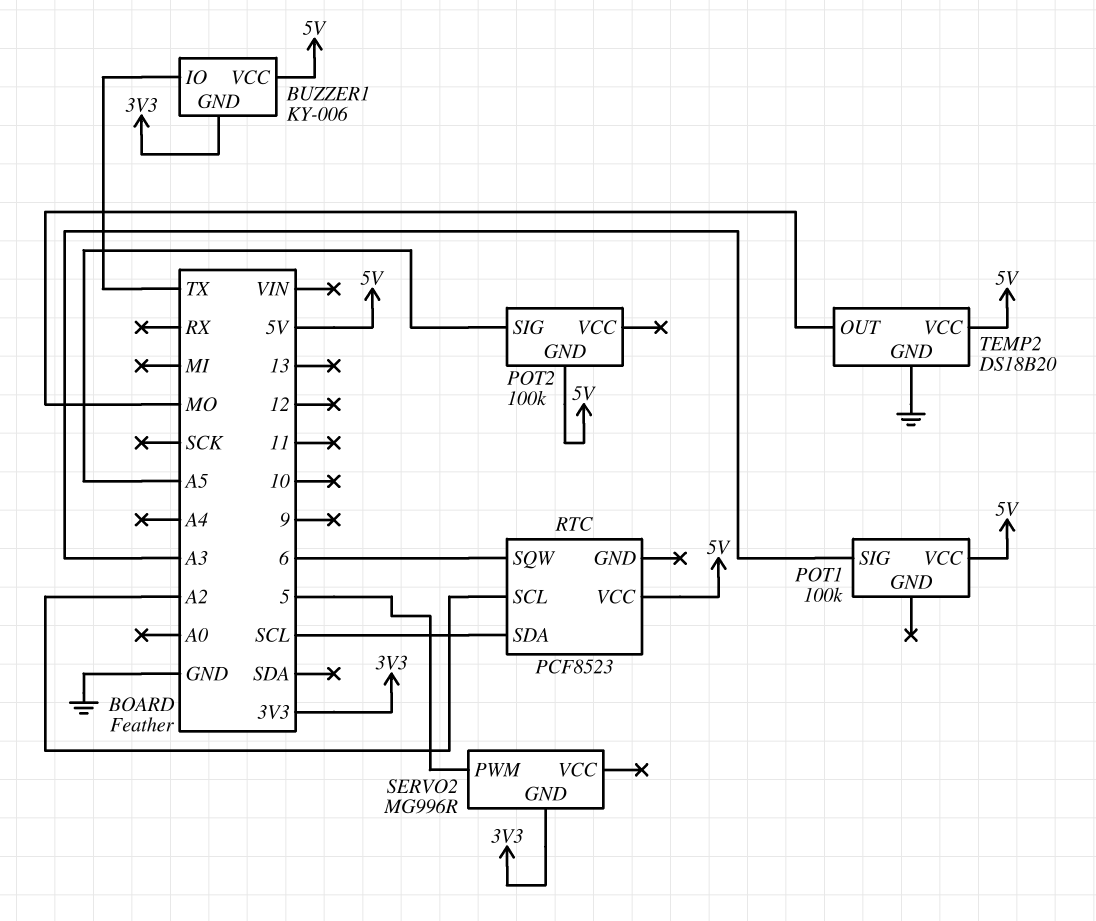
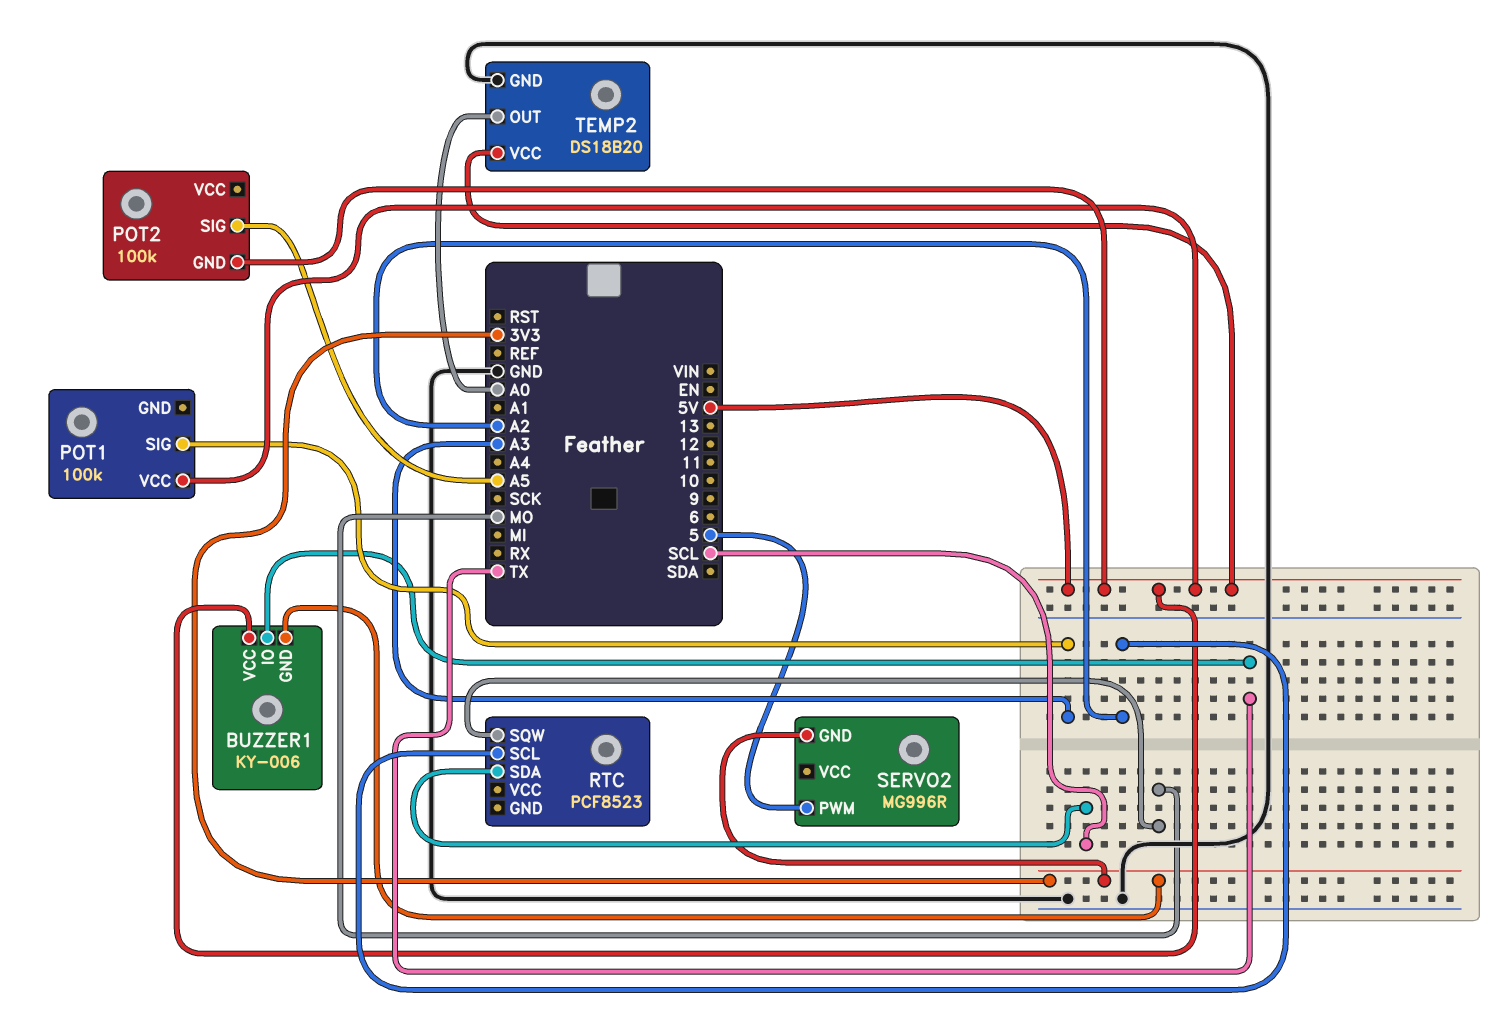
RTC pin SQW: 6 -> MO
RTC pin VCC: 5V -> none
TEMP2 pin OUT: MO -> A0

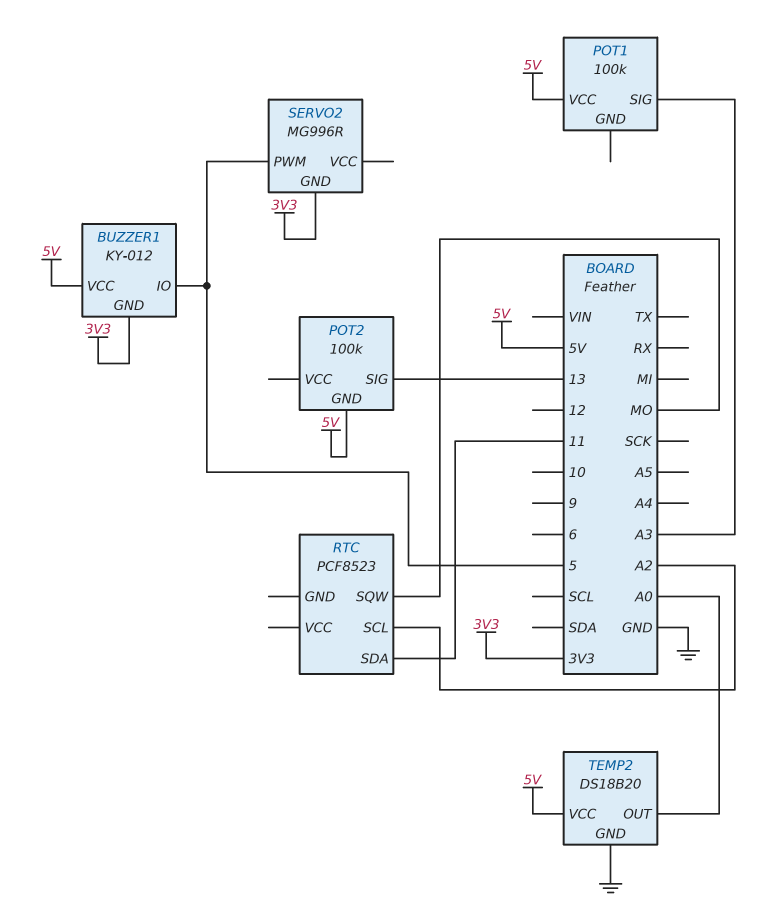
BUZZER1: KY-006 -> KY-012
BUZZER1 pin IO: TX -> 5
POT2 pin SIG: A5 -> 13
RTC pin SDA: SCL -> 11

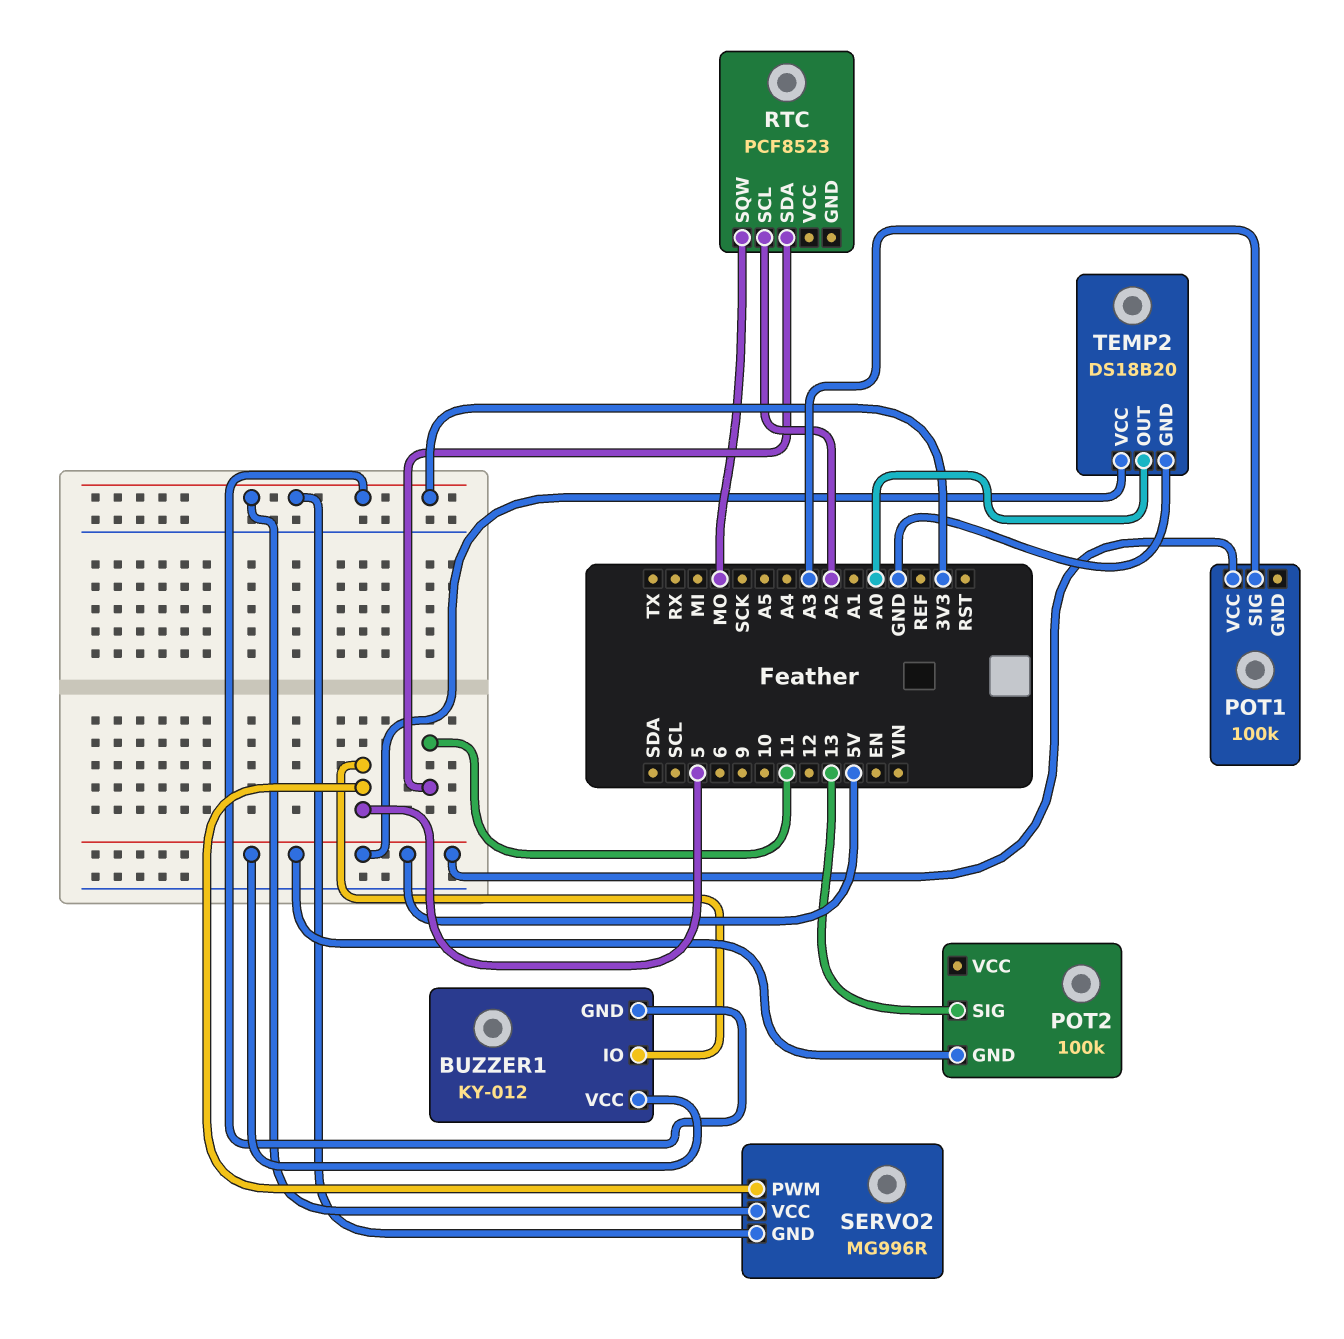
SERVO2 pin VCC: none -> 3V3

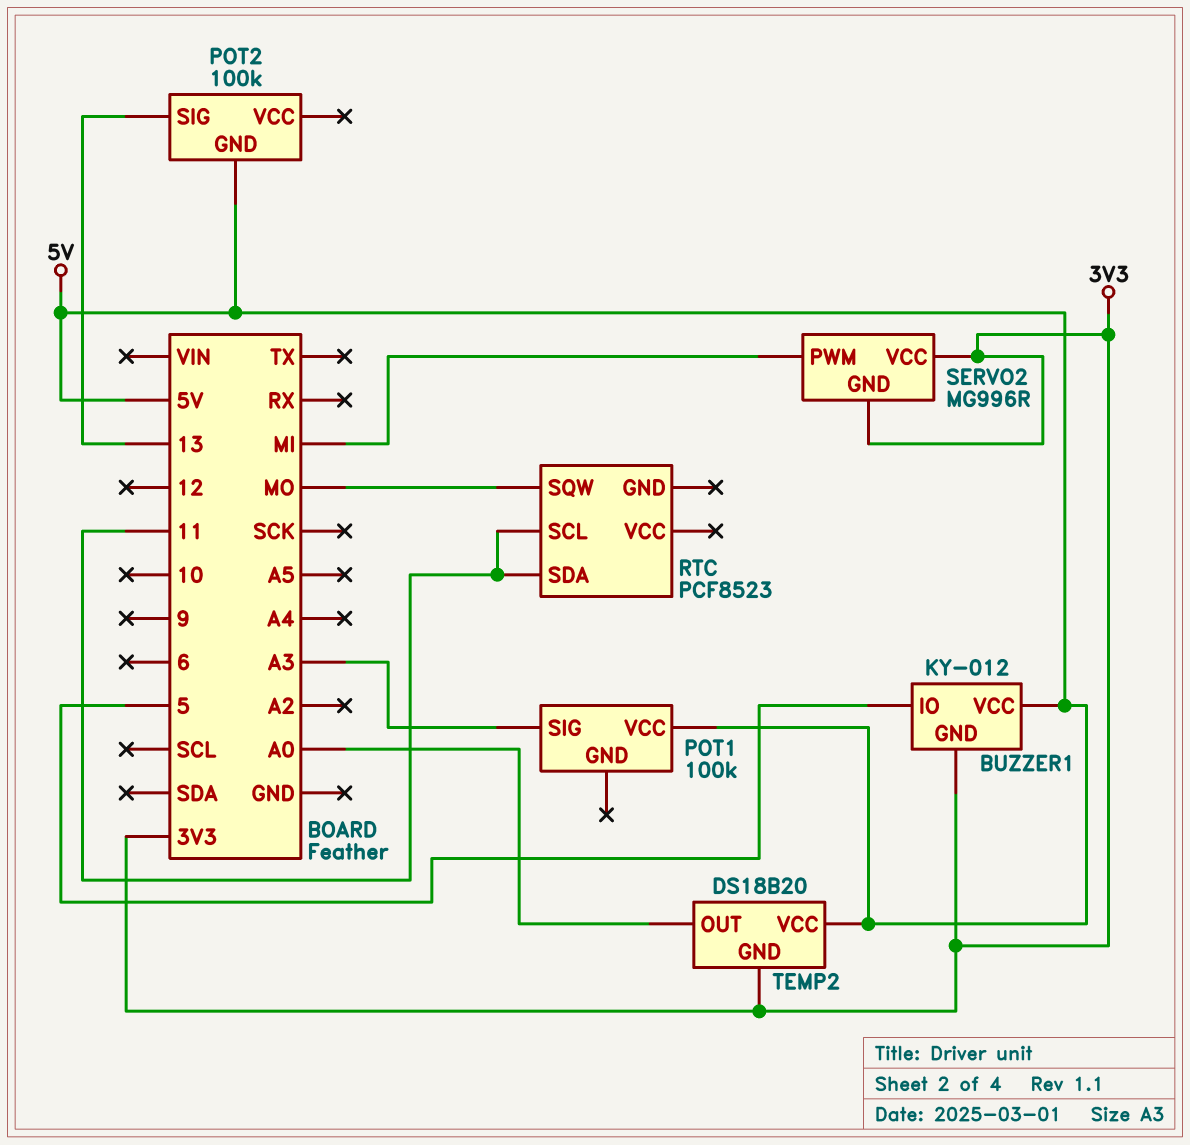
RTC pin SCL: A2 -> 11
SERVO2 pin PWM: 5 -> MI
TEMP2 pin GND: GND -> 3V3

